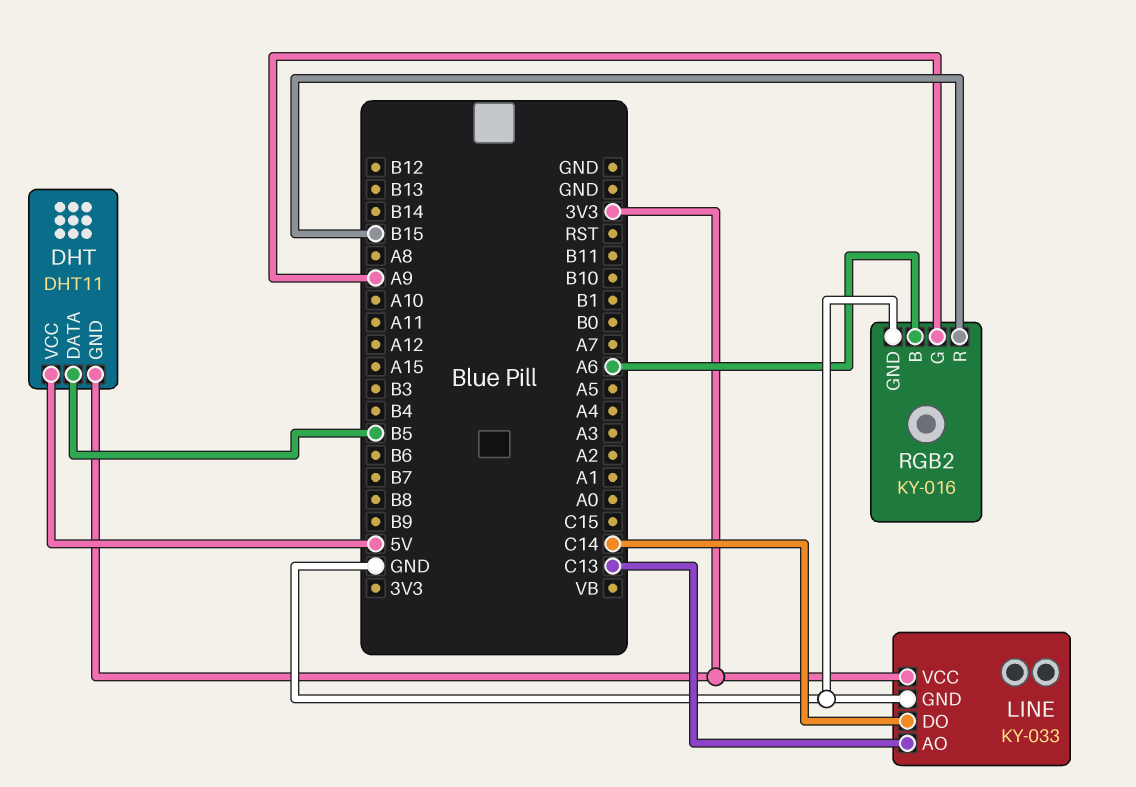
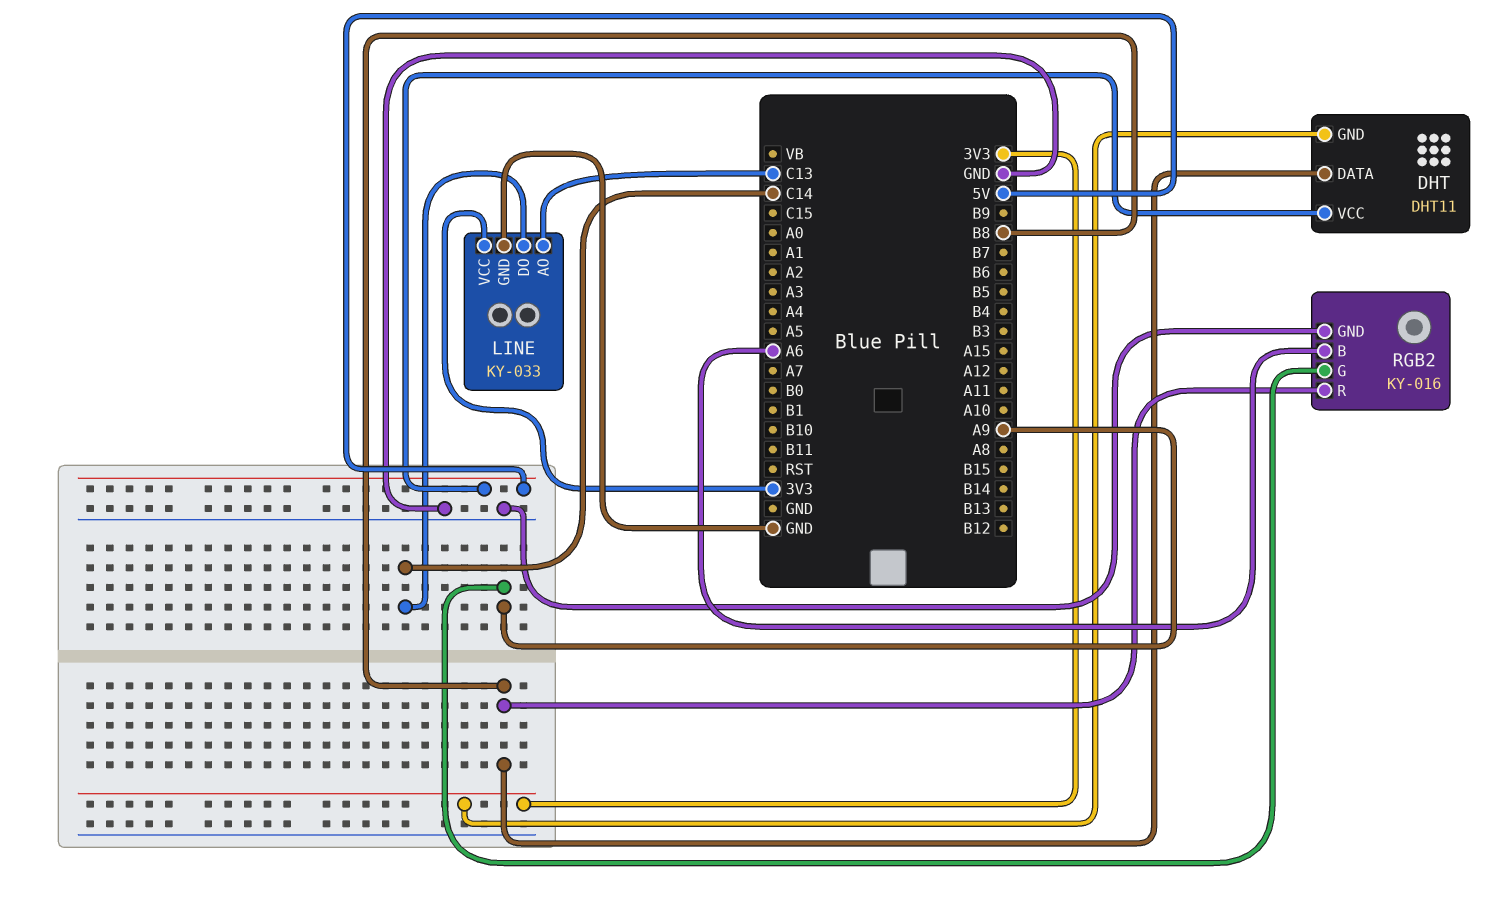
DHT pin DATA: B5 -> B8
RGB2 pin R: B15 -> B8

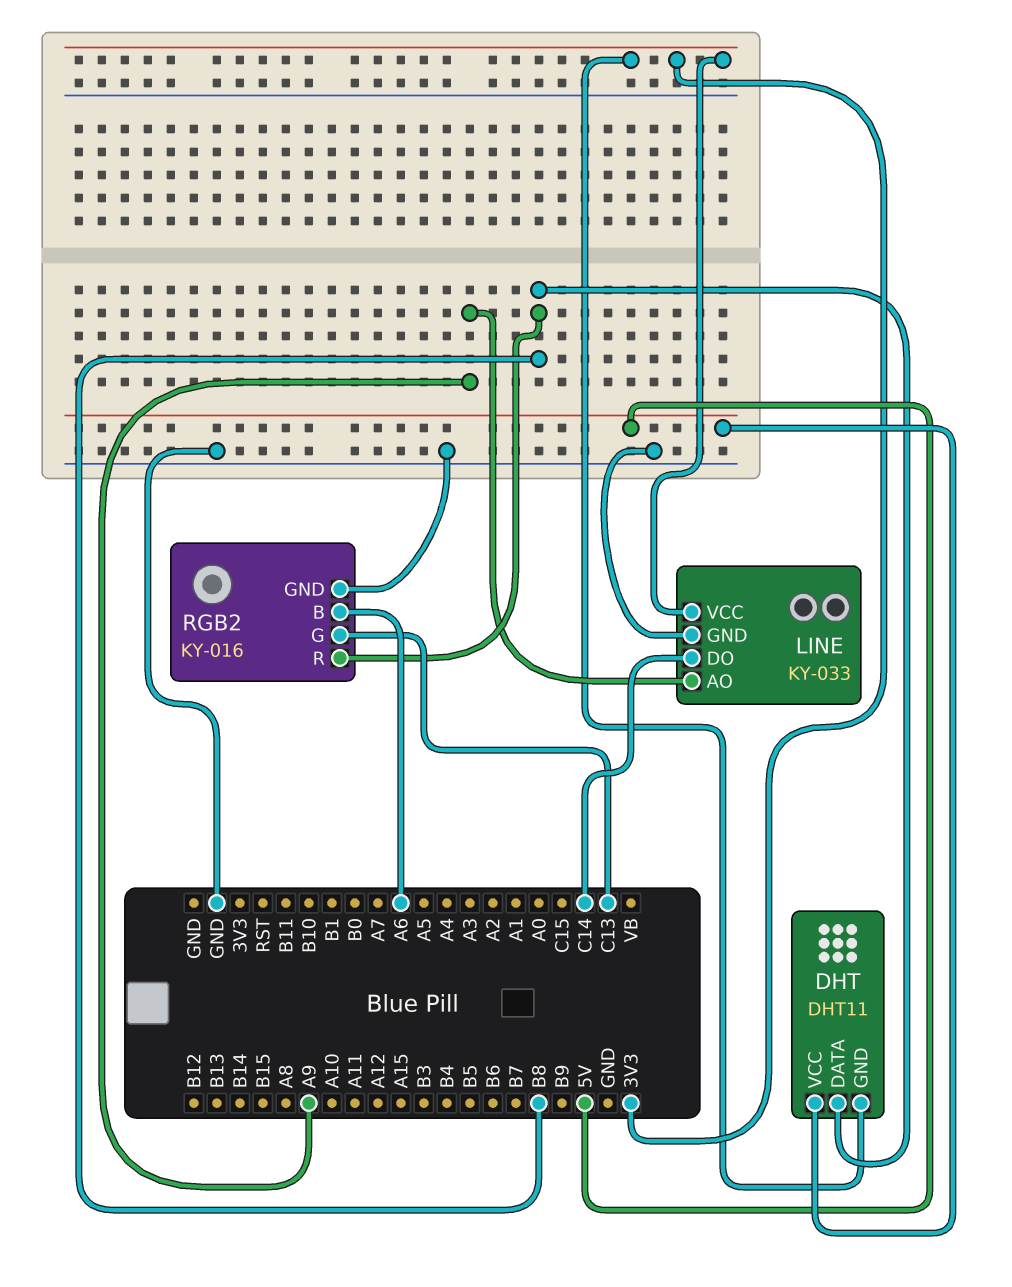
LINE pin AO: C13 -> A9
RGB2 pin G: A9 -> C13

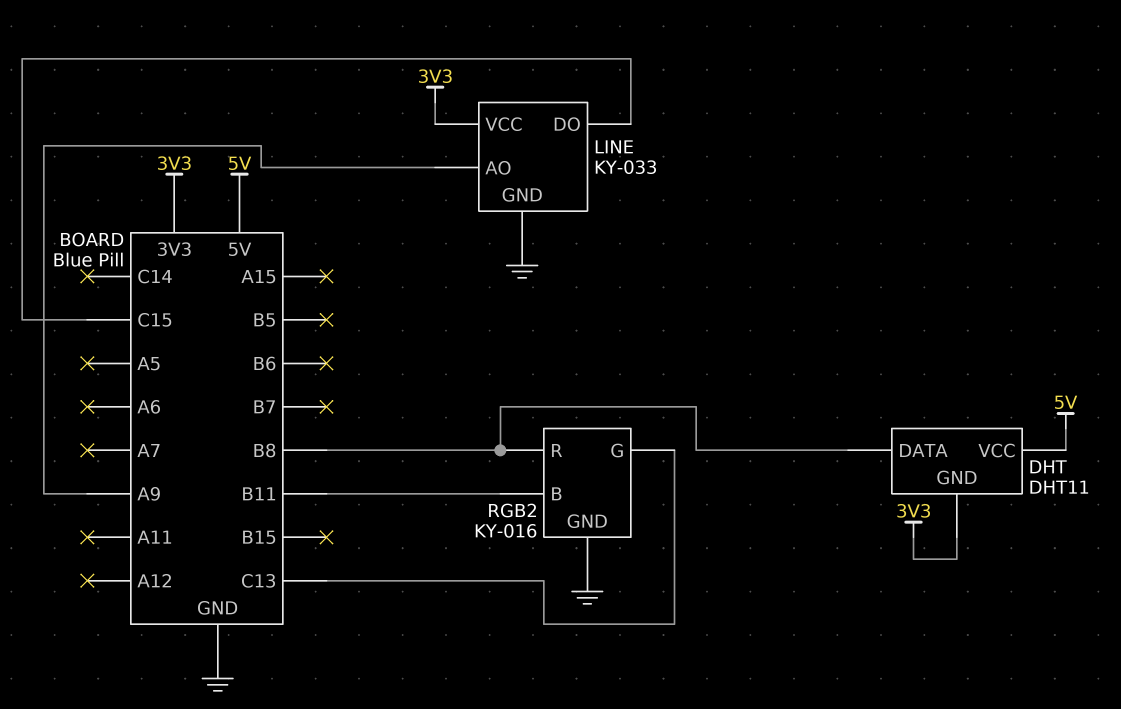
LINE pin DO: C14 -> C15
RGB2 pin B: A6 -> B11

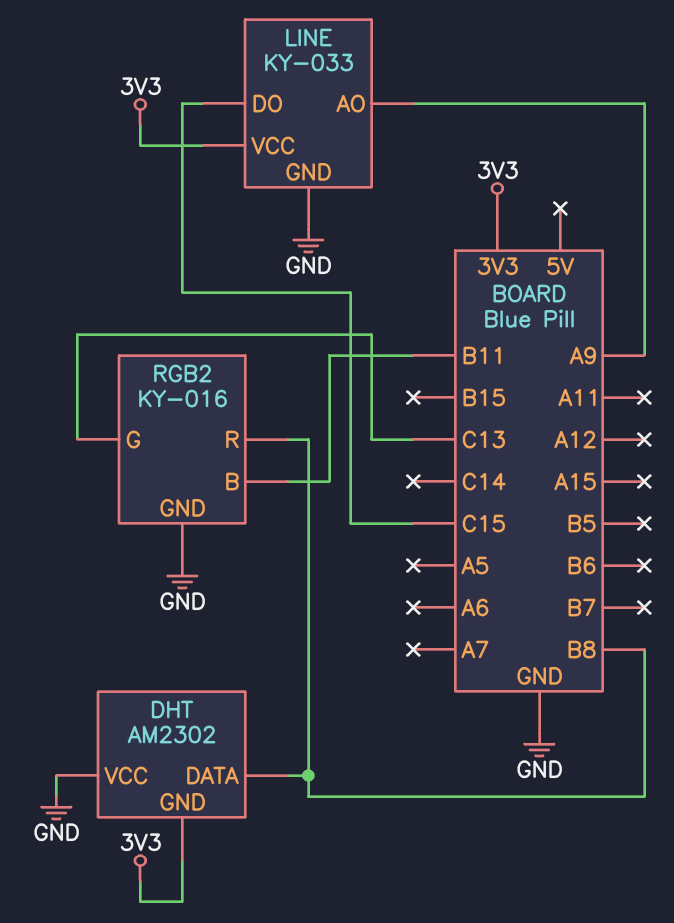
DHT: DHT11 -> AM2302
DHT pin VCC: 5V -> GND

